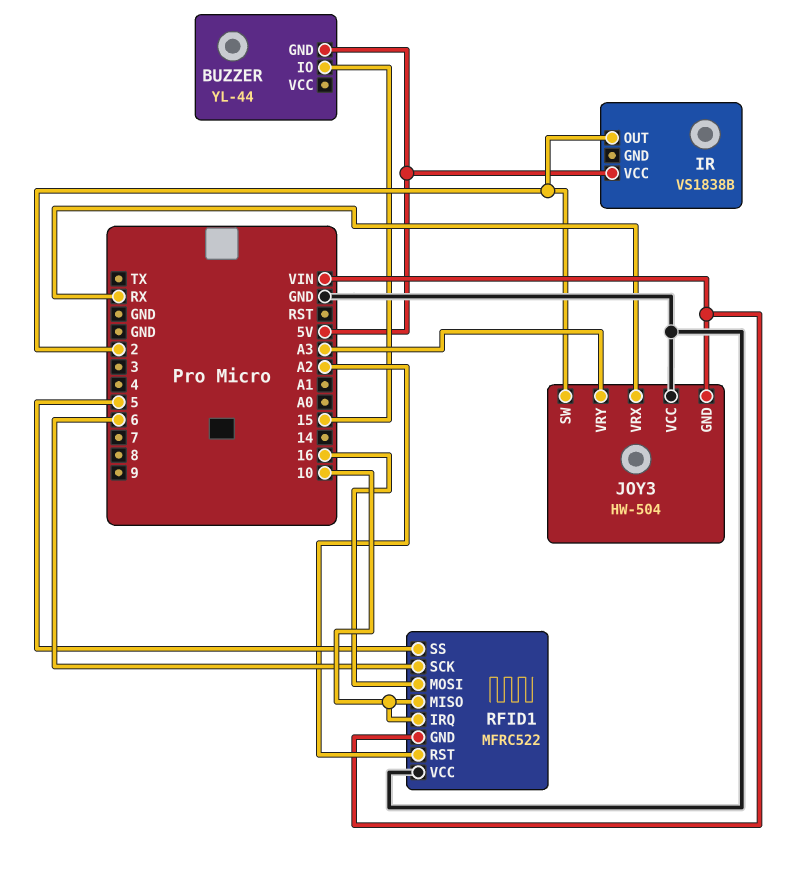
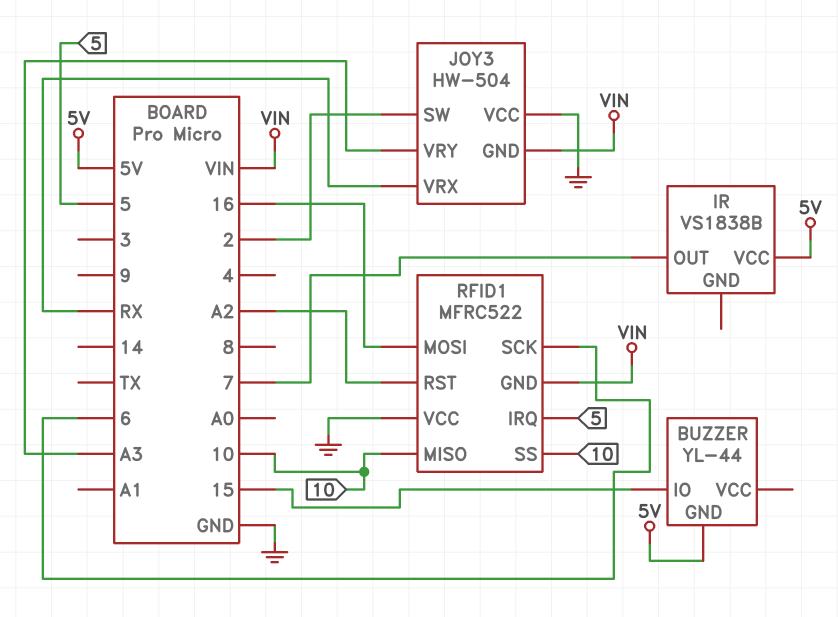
IR pin OUT: 2 -> 7
RFID1 pin IRQ: 10 -> 5
RFID1 pin SS: 5 -> 10

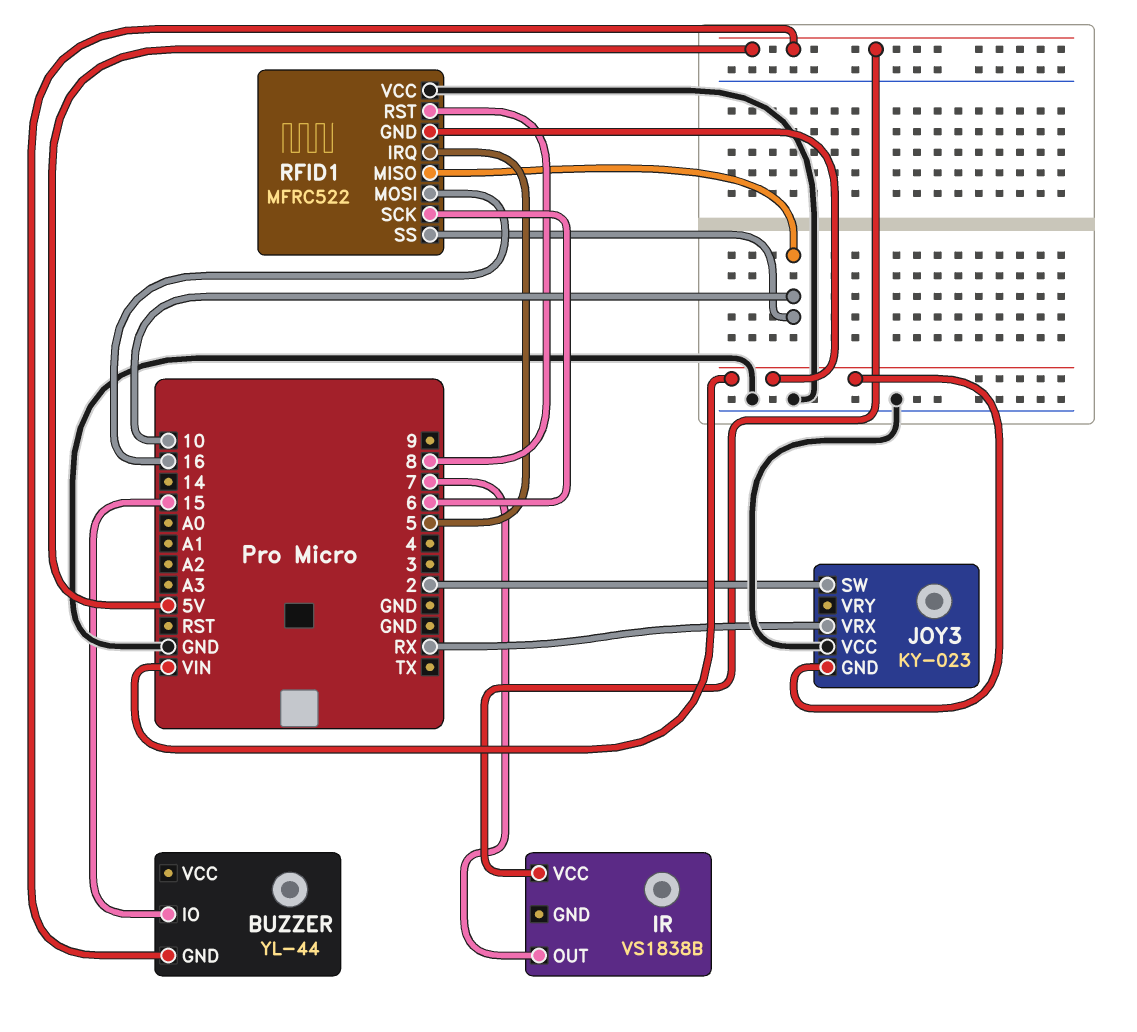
JOY3: HW-504 -> KY-023
JOY3 pin VRY: A3 -> none
RFID1 pin RST: A2 -> 8

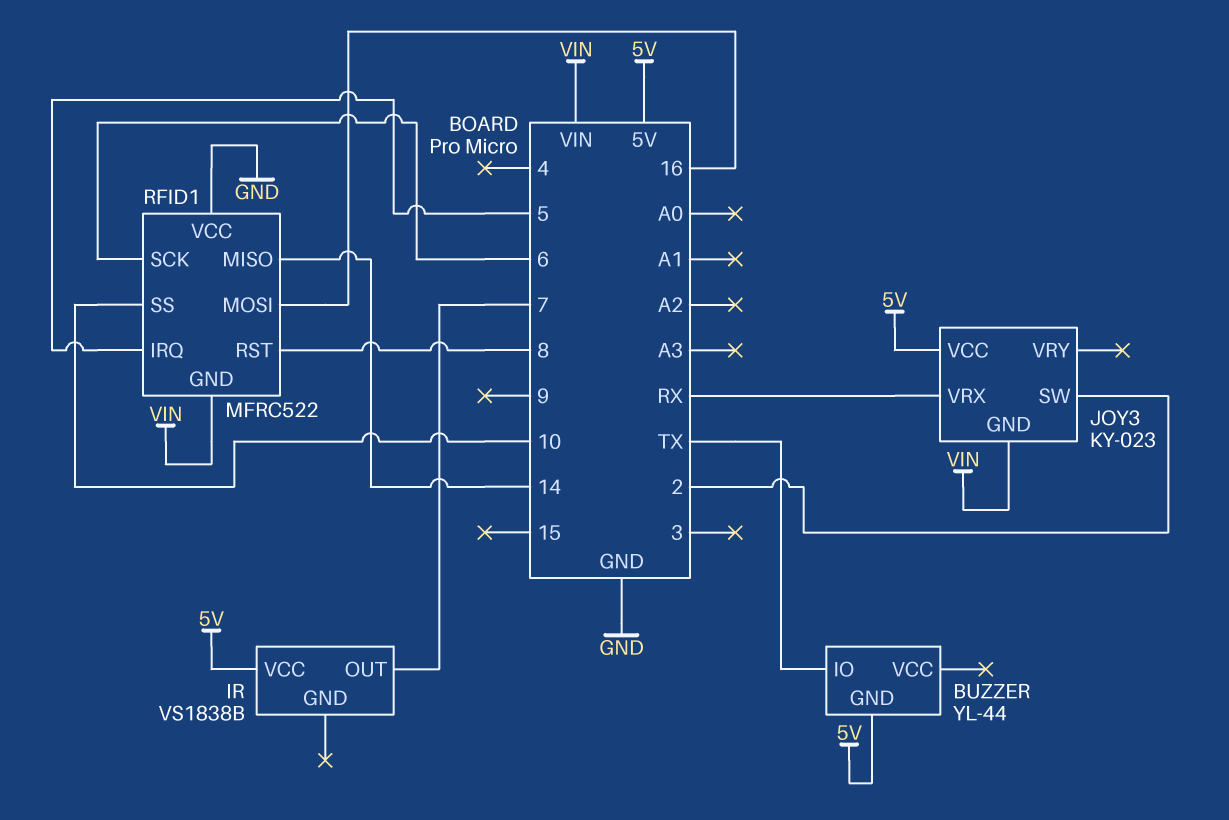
BUZZER pin IO: 15 -> TX
JOY3 pin VCC: GND -> 5V
RFID1 pin MISO: 10 -> 14

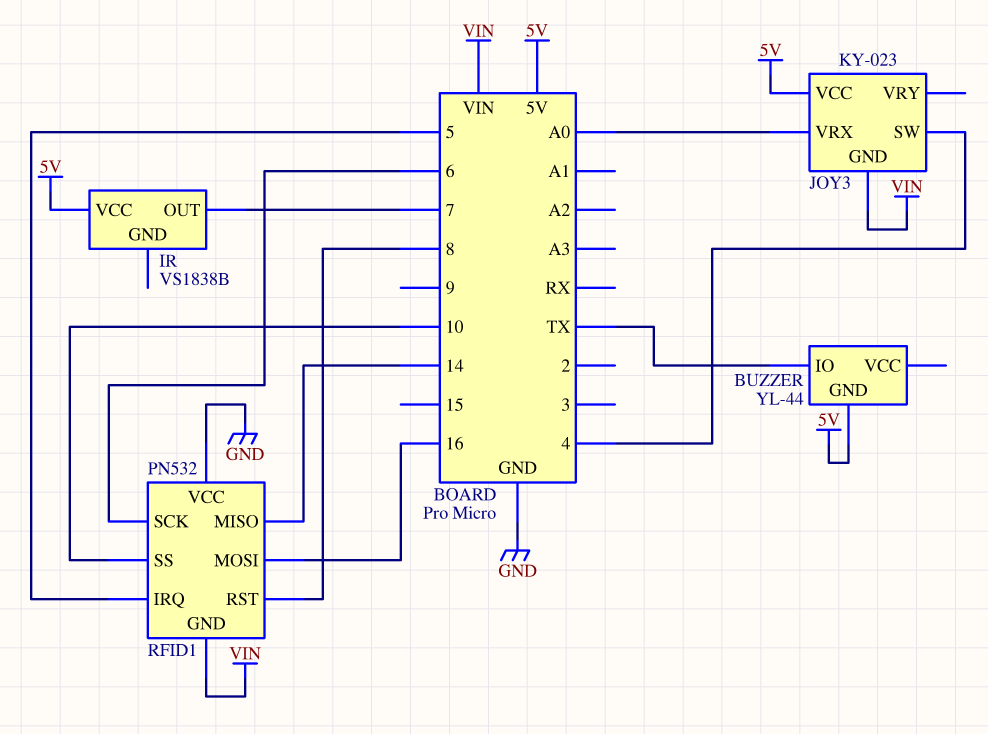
JOY3 pin SW: 2 -> 4
JOY3 pin VRX: RX -> A0
RFID1: MFRC522 -> PN532

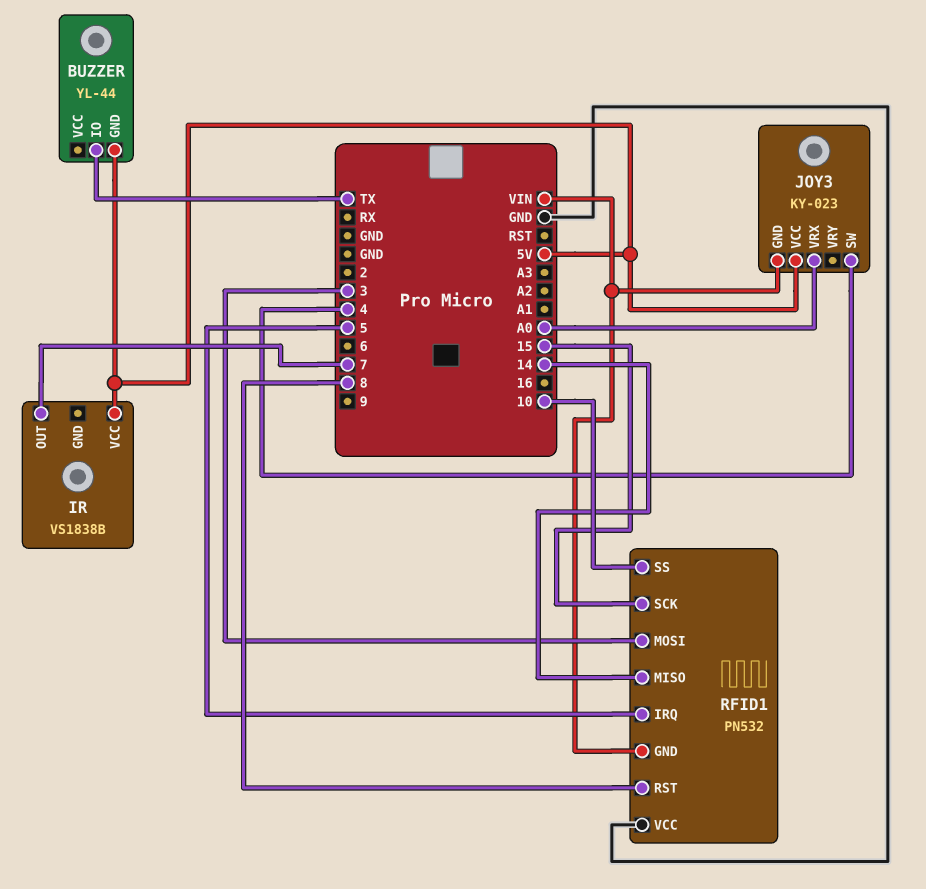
RFID1 pin MOSI: 16 -> 3
RFID1 pin SCK: 6 -> 15

